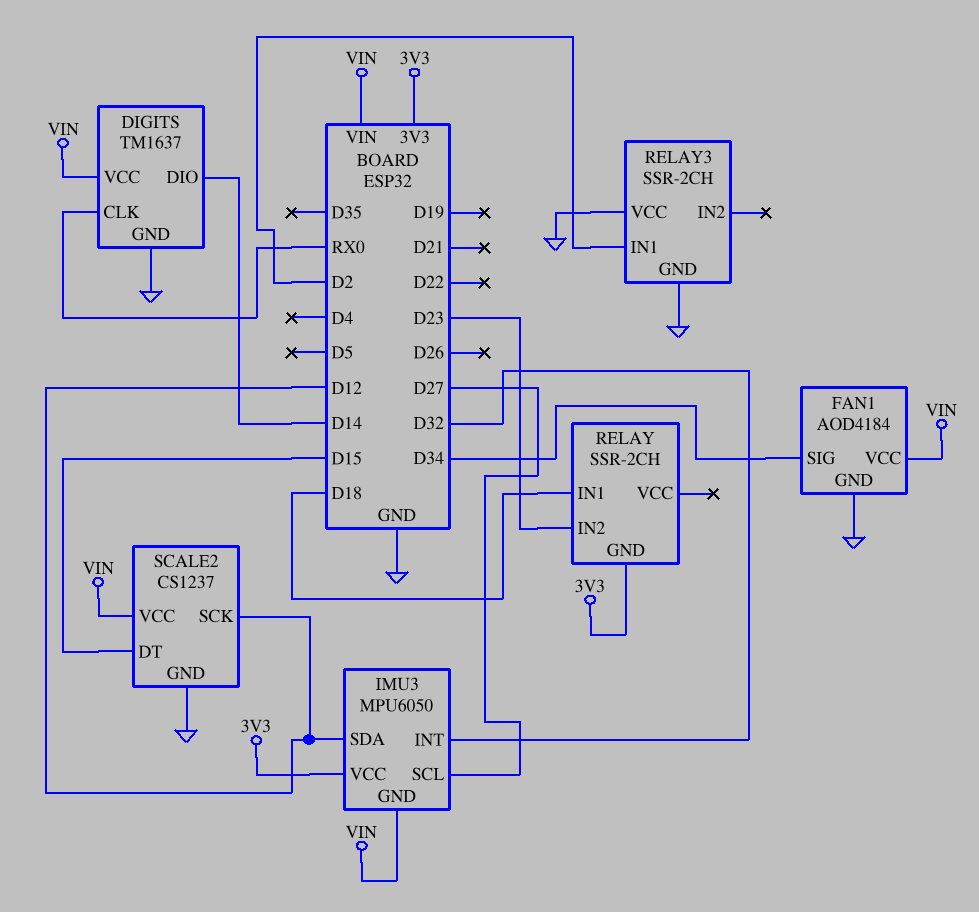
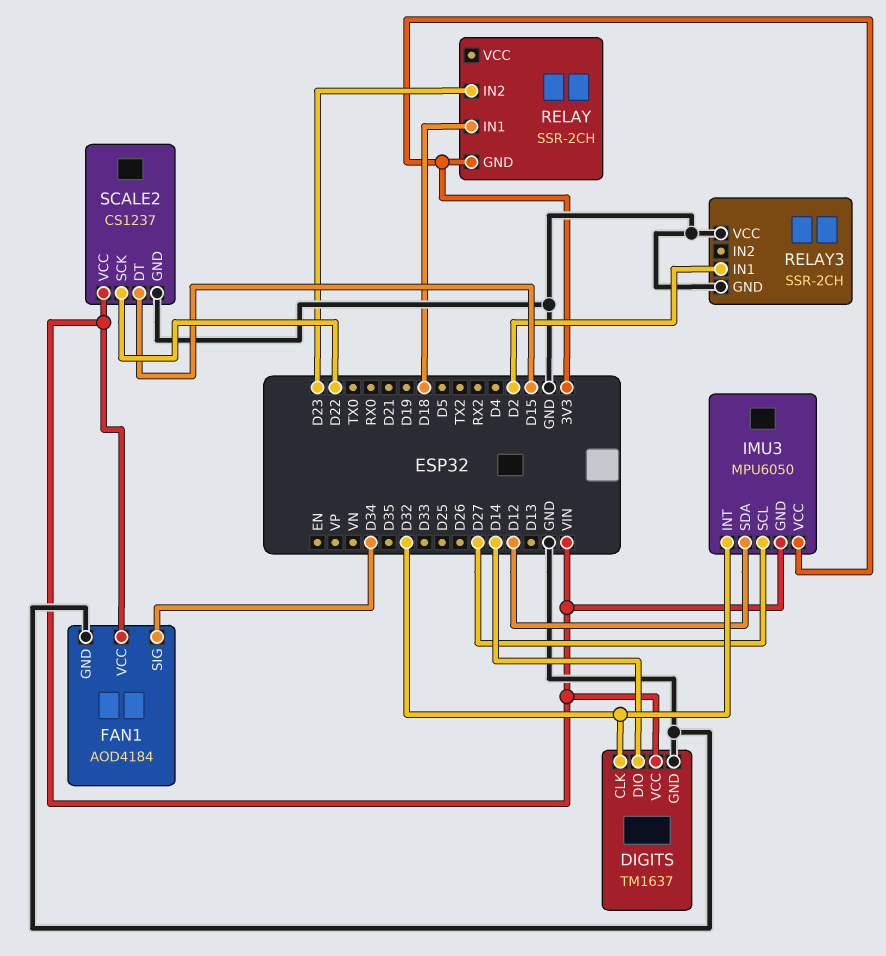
DIGITS pin CLK: RX0 -> D32
SCALE2 pin SCK: D12 -> D22

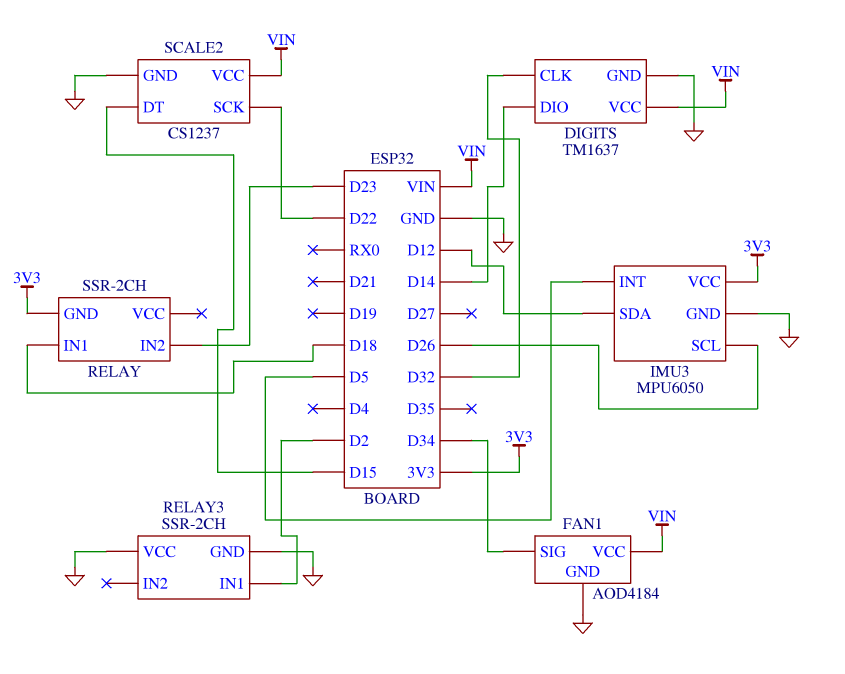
IMU3 pin GND: VIN -> GND
IMU3 pin INT: D32 -> D5
IMU3 pin SCL: D27 -> D26

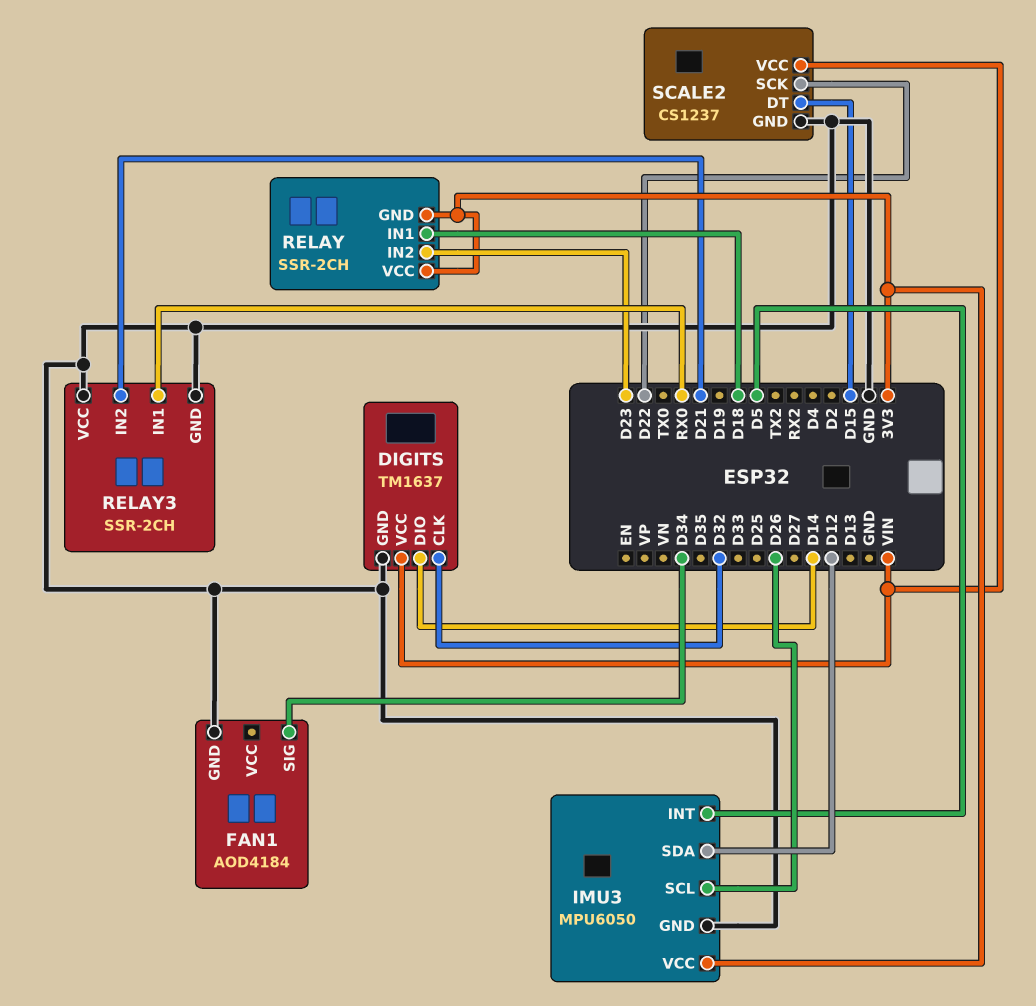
FAN1 pin VCC: VIN -> none
RELAY pin VCC: none -> 3V3
RELAY3 pin IN1: D2 -> RX0
RELAY3 pin IN2: none -> D21

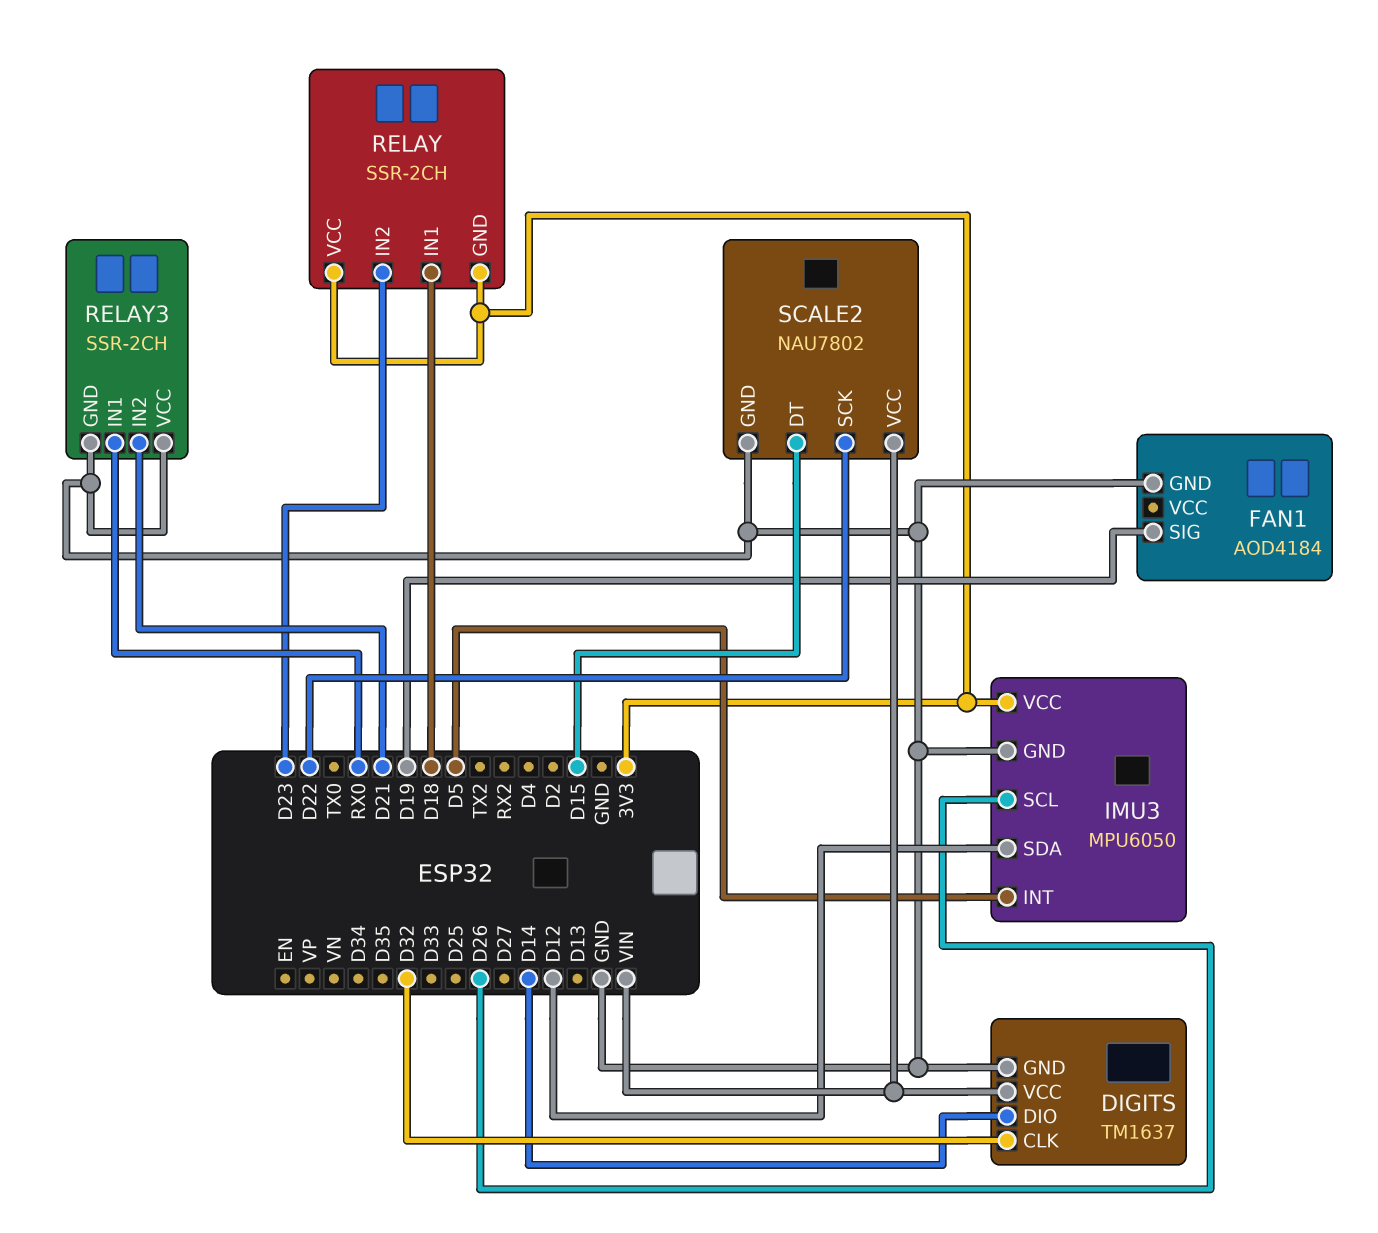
FAN1 pin SIG: D34 -> D19
SCALE2: CS1237 -> NAU7802

